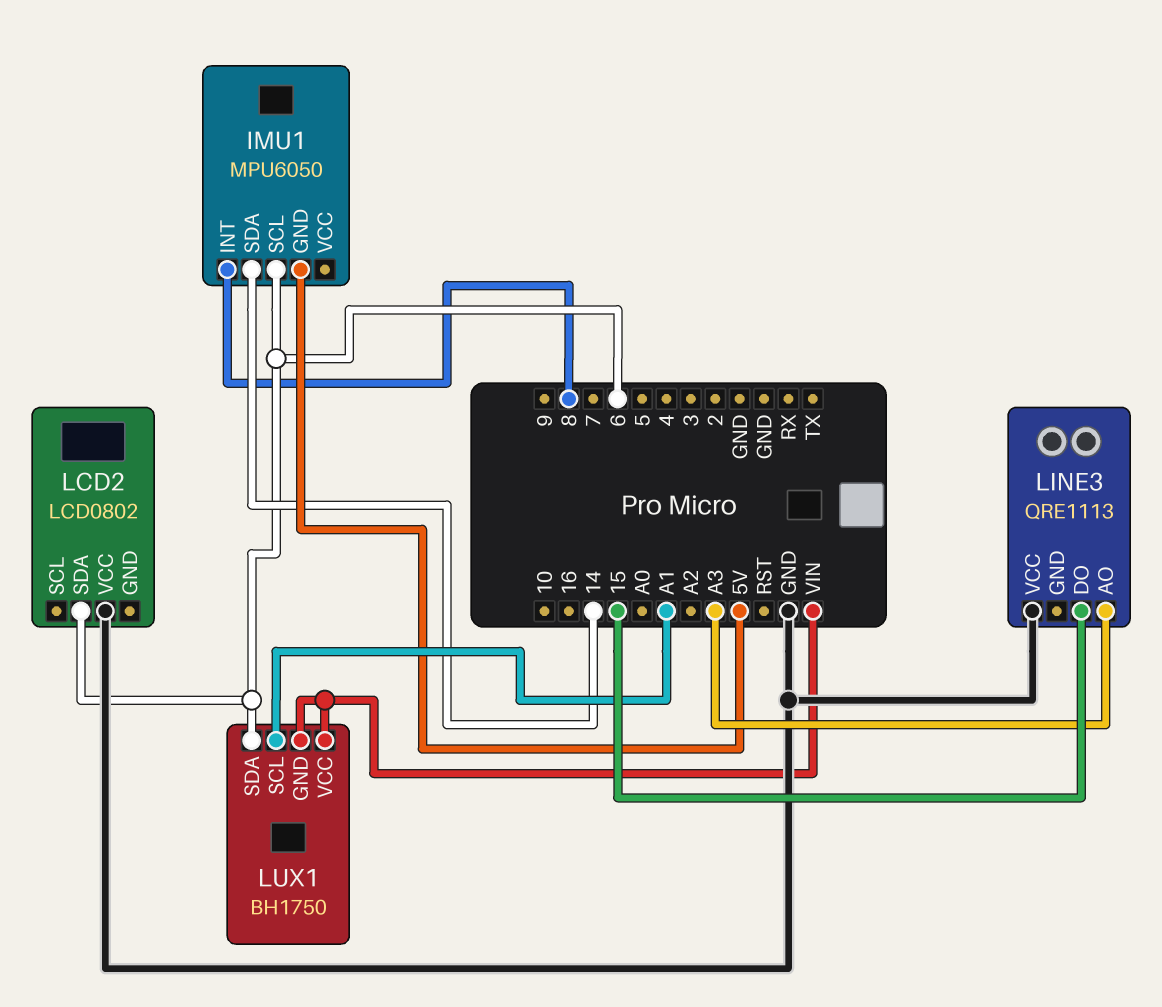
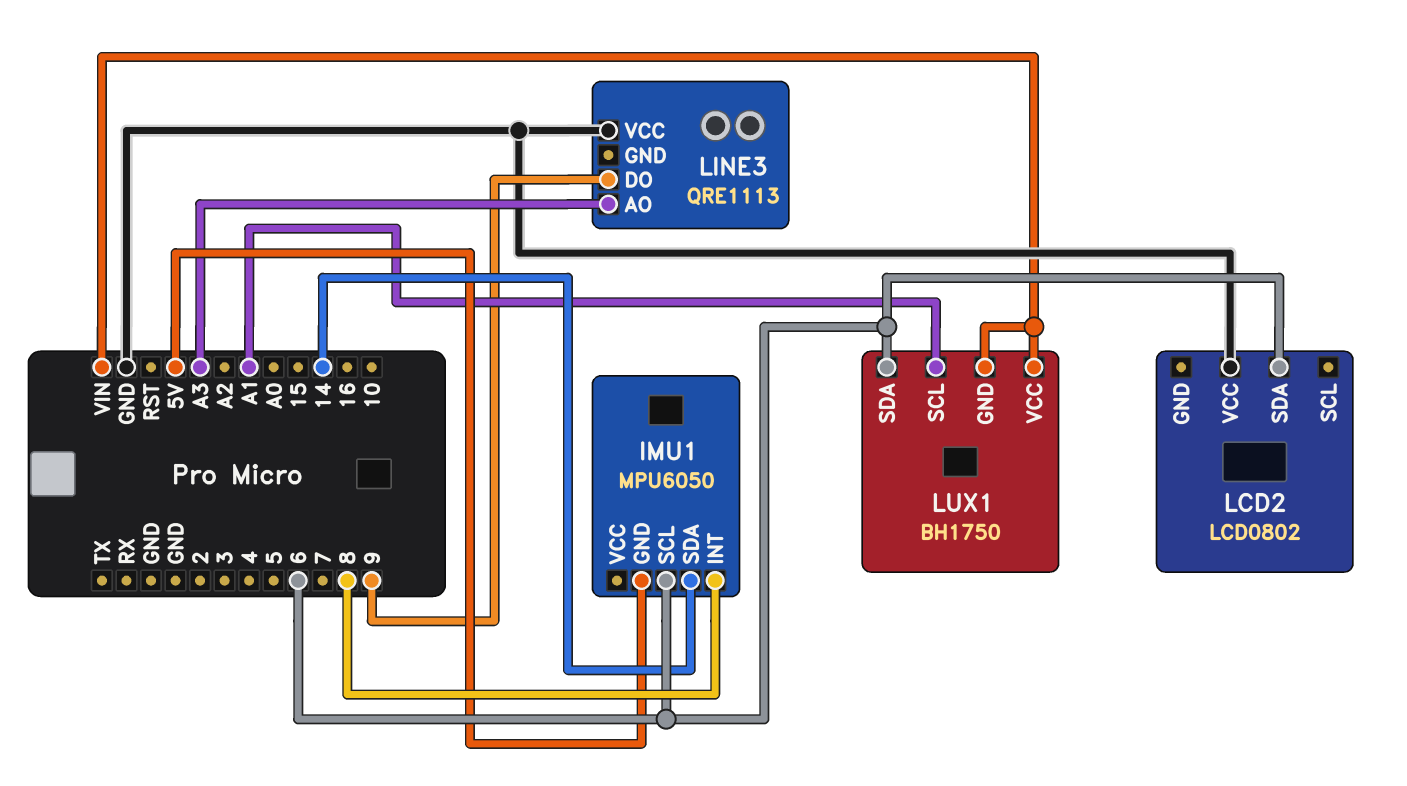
LINE3 pin DO: 15 -> 9

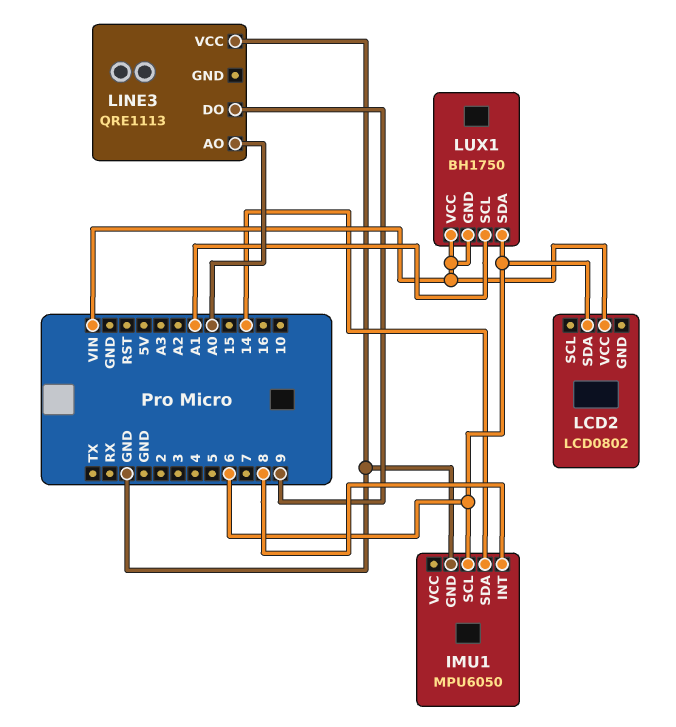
IMU1 pin GND: 5V -> GND
LCD2 pin VCC: GND -> VIN
LINE3 pin AO: A3 -> A0

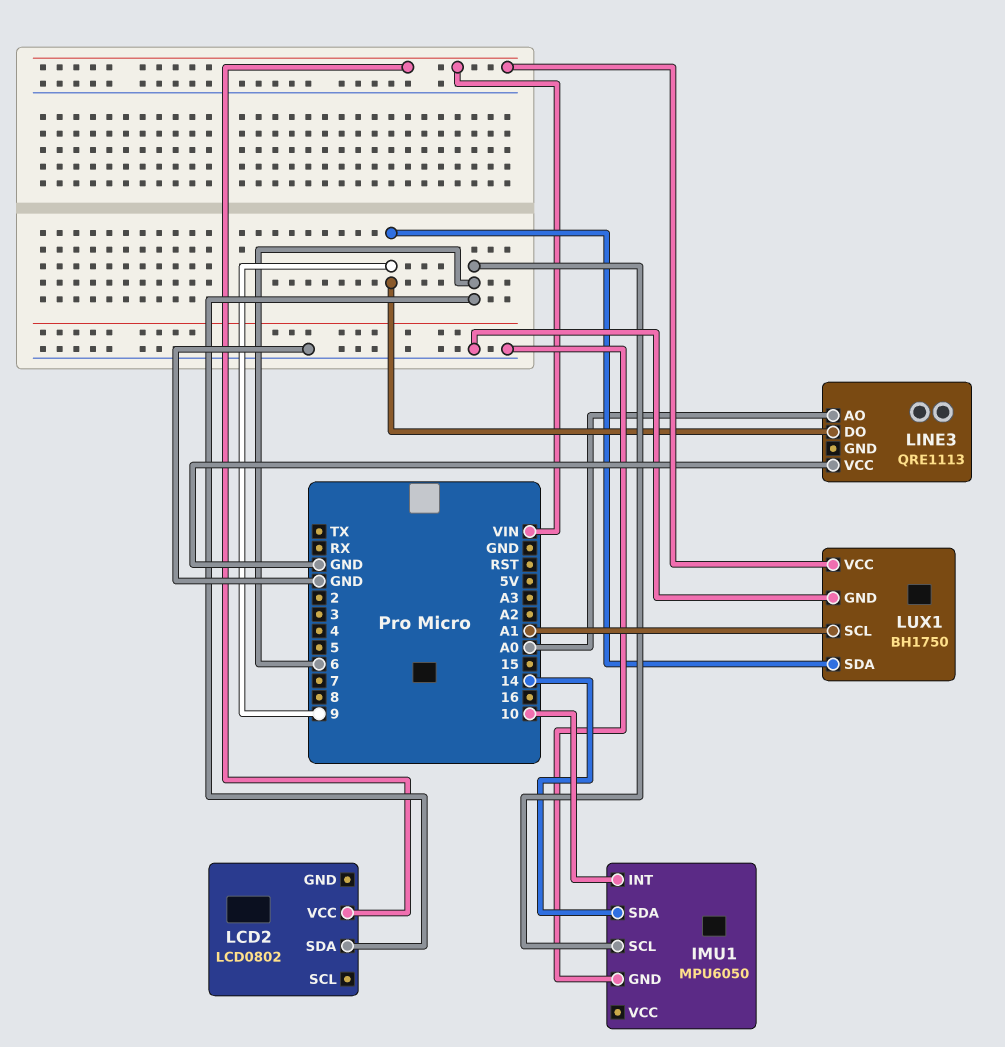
IMU1 pin INT: 8 -> 10
LUX1 pin GND: VIN -> GND
LUX1 pin SDA: 6 -> 9

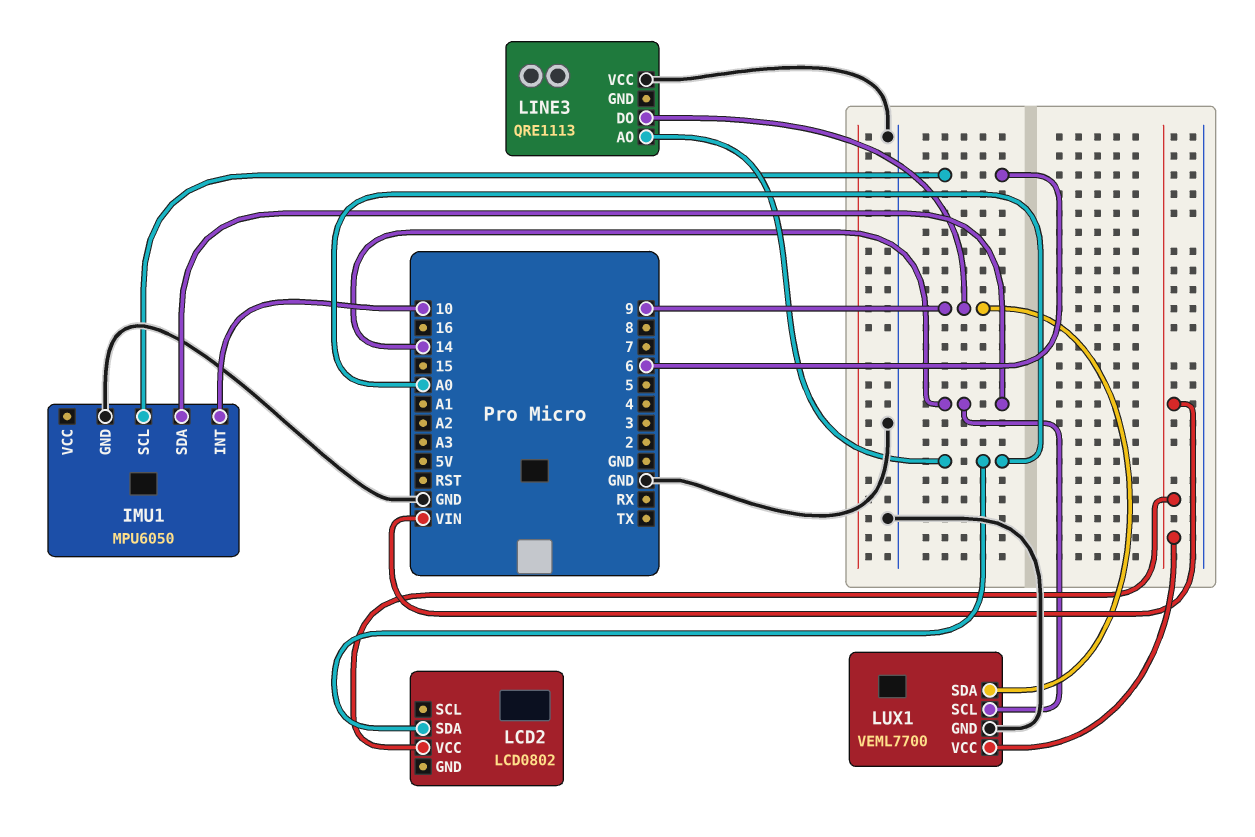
LCD2 pin SDA: 6 -> A0
LUX1: BH1750 -> VEML7700
LUX1 pin SCL: A1 -> 14

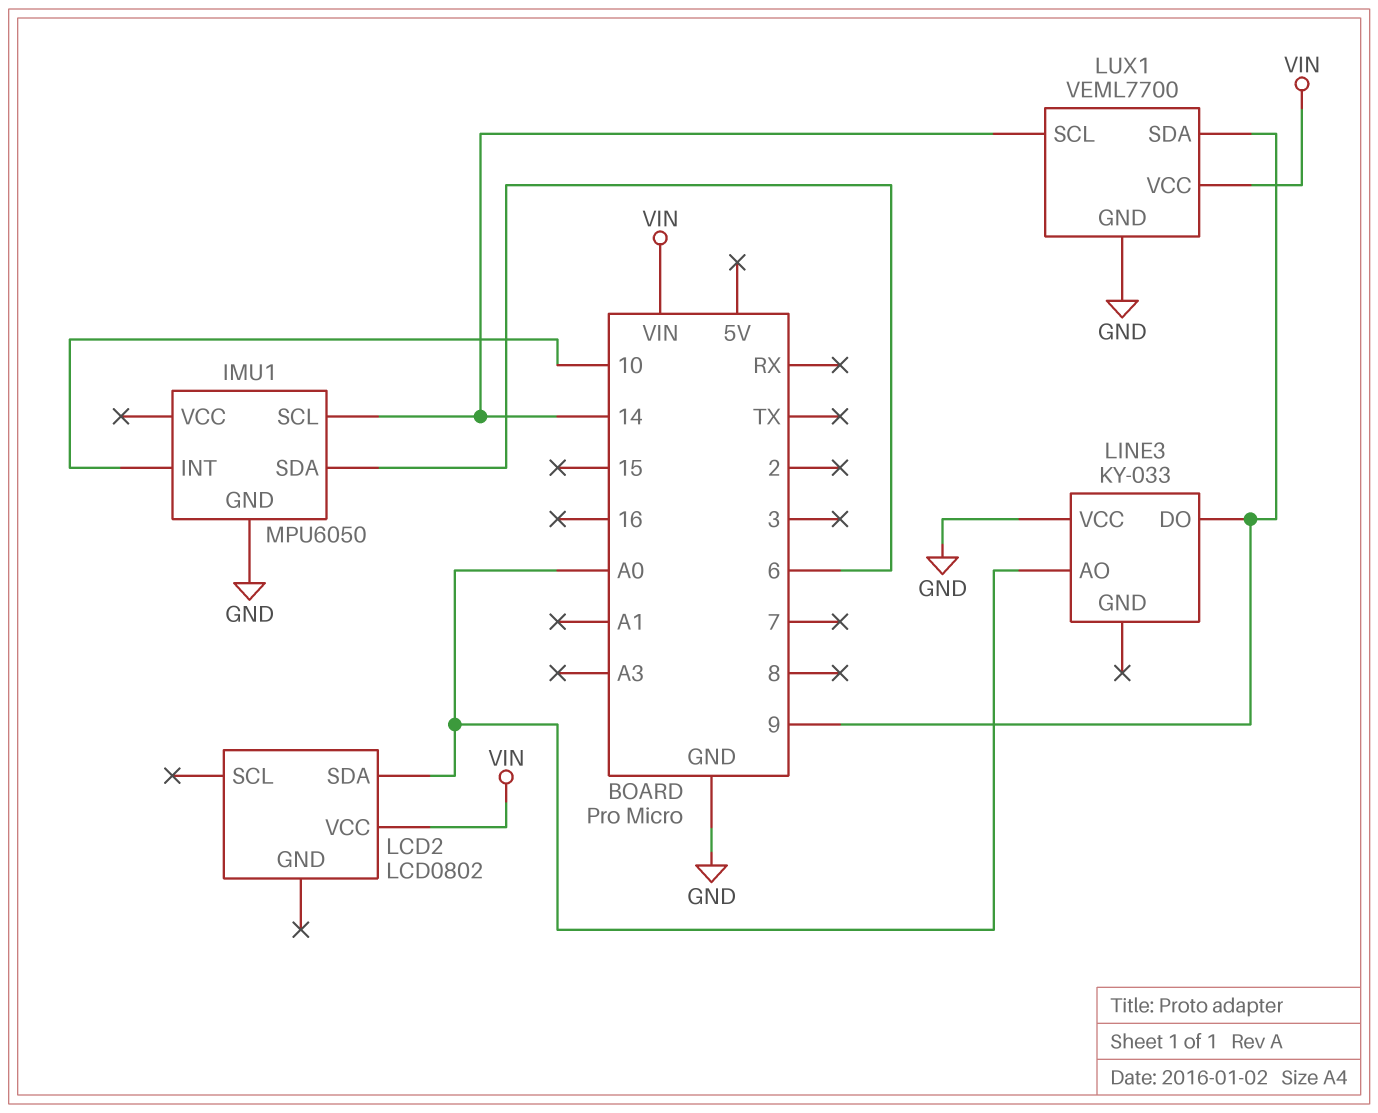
IMU1 pin SCL: 6 -> 14
IMU1 pin SDA: 14 -> 6
LINE3: QRE1113 -> KY-033

